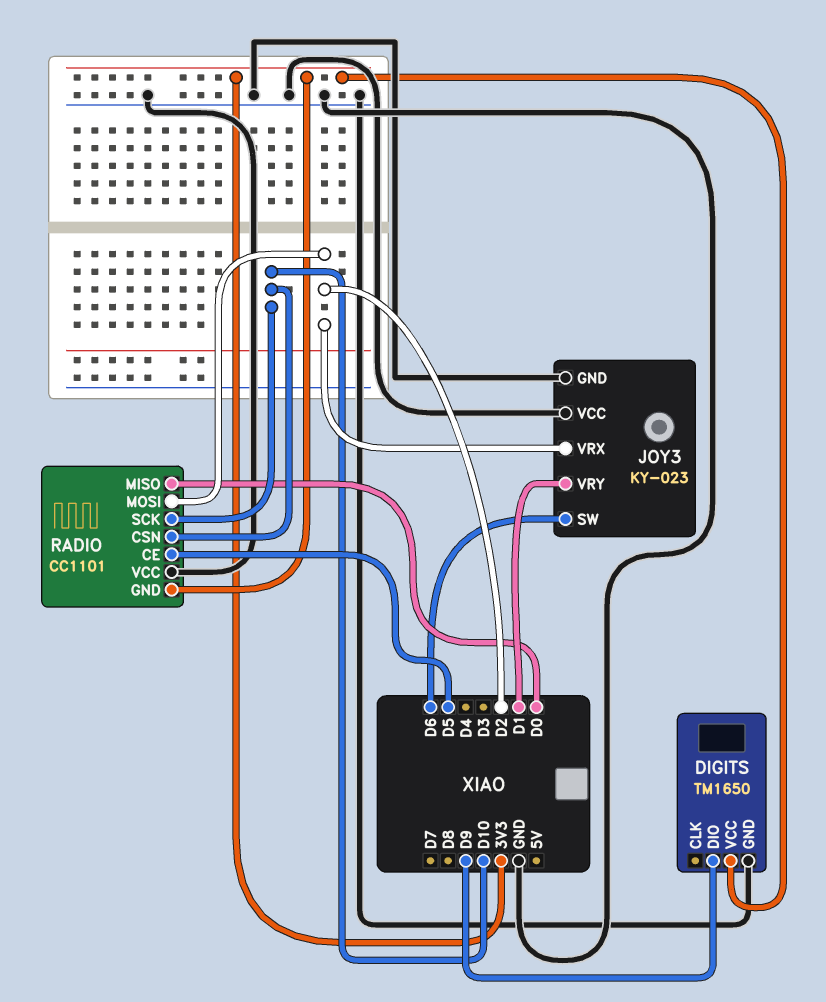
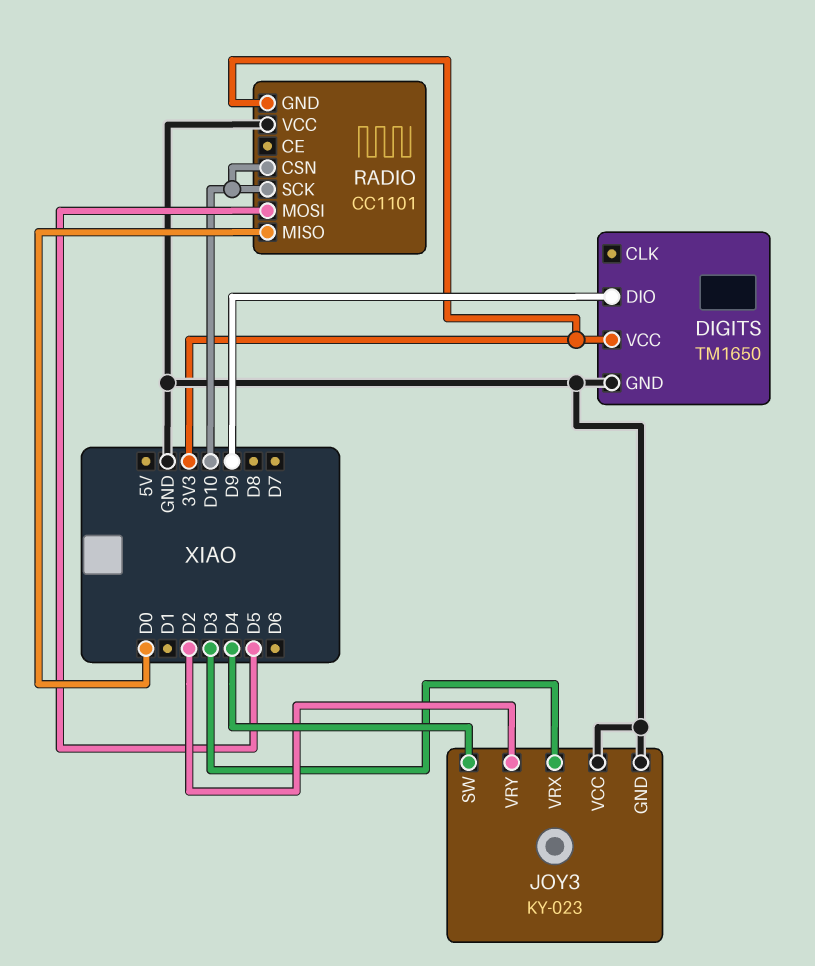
JOY3 pin SW: D6 -> D4
JOY3 pin VRX: D2 -> D3
JOY3 pin VRY: D1 -> D2
RADIO pin CE: D5 -> none
RADIO pin MOSI: D2 -> D5

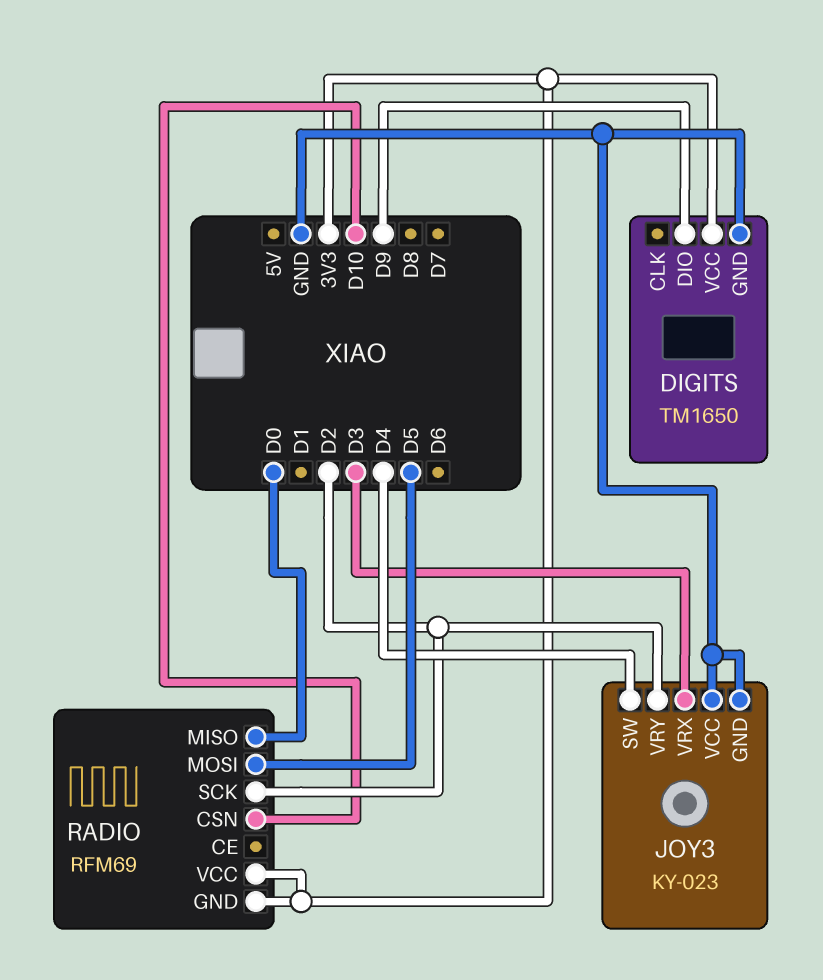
RADIO: CC1101 -> RFM69
RADIO pin SCK: D10 -> D2
RADIO pin VCC: GND -> 3V3

